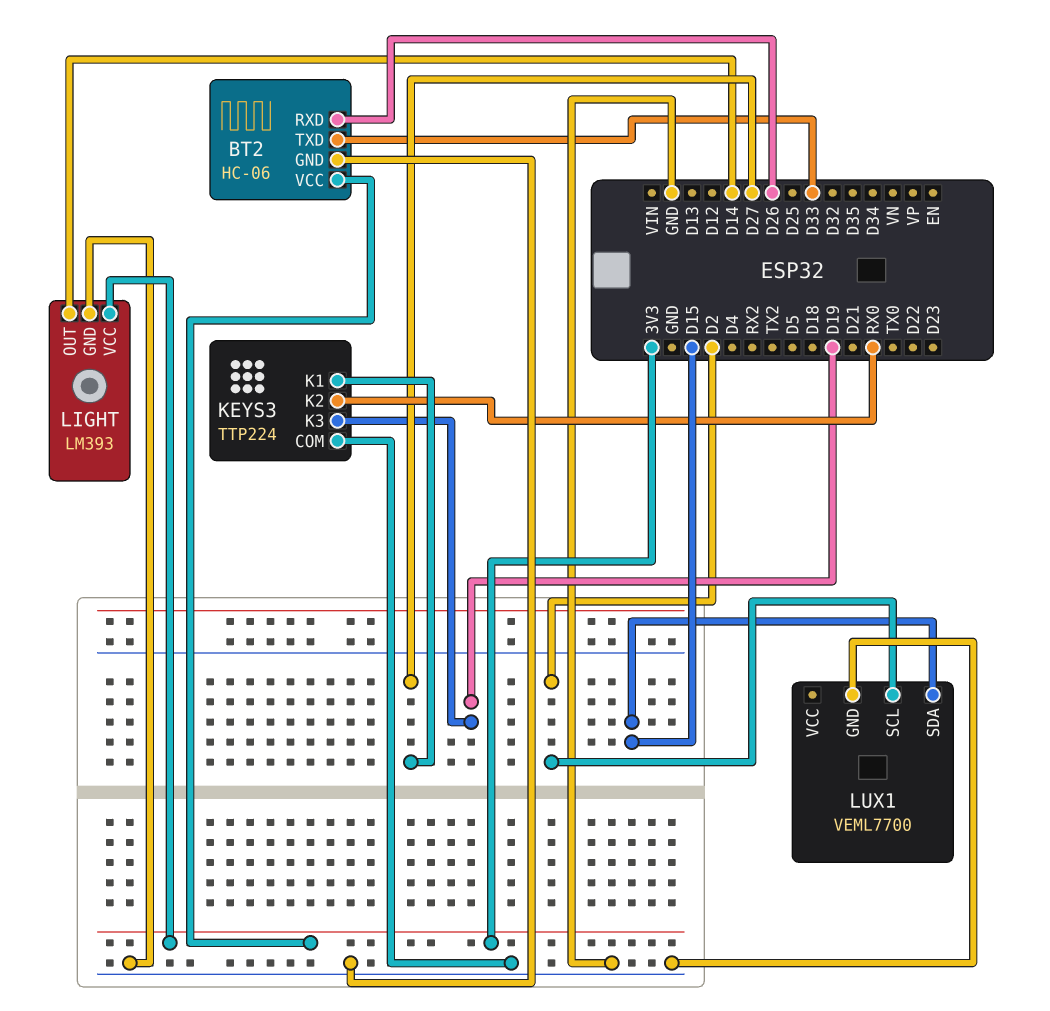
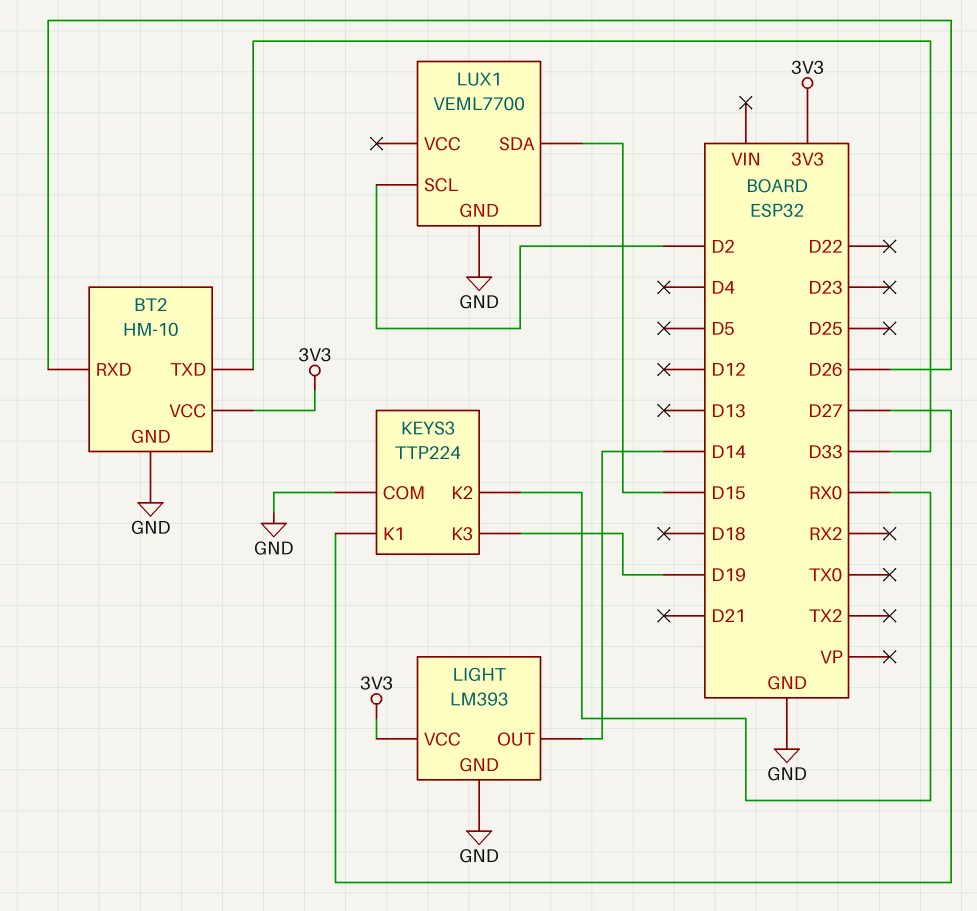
BT2: HC-06 -> HM-10

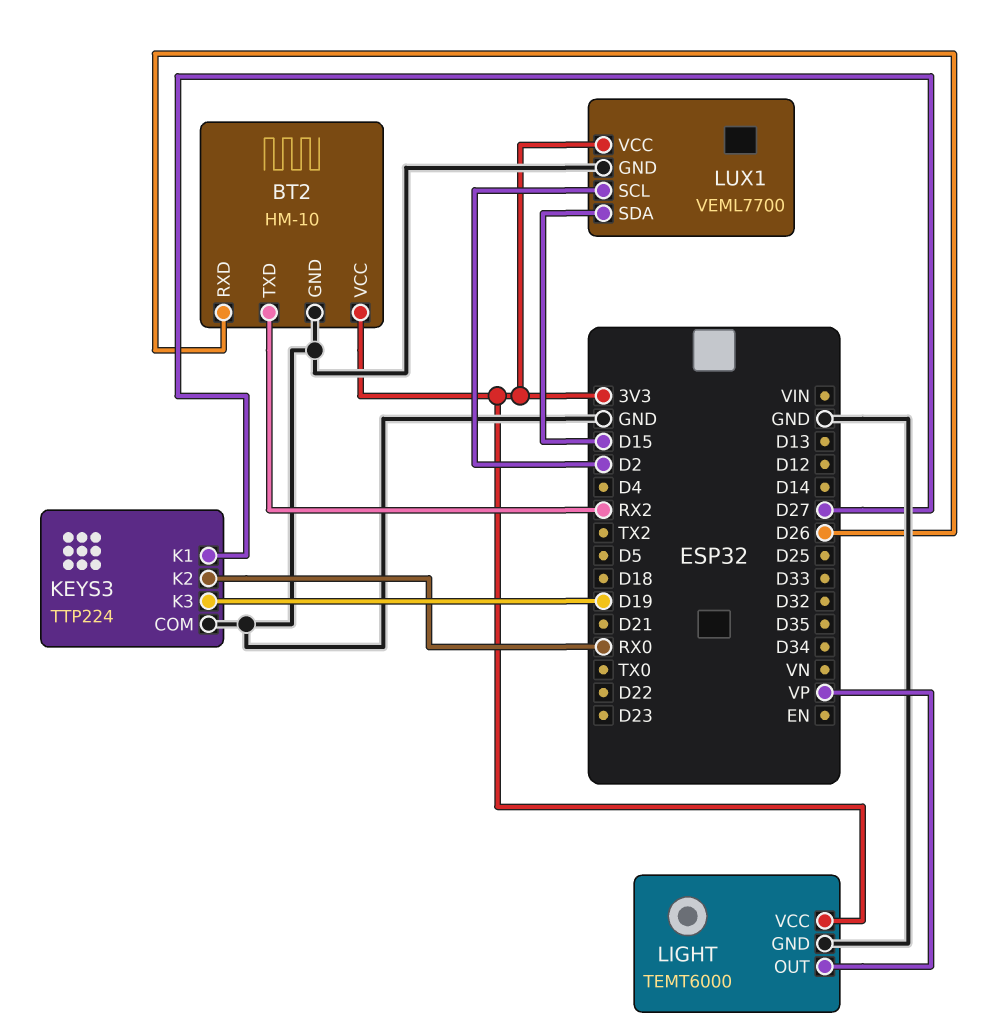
BT2 pin TXD: D33 -> RX2
LIGHT: LM393 -> TEMT6000
LIGHT pin OUT: D14 -> VP
LUX1 pin VCC: none -> 3V3

